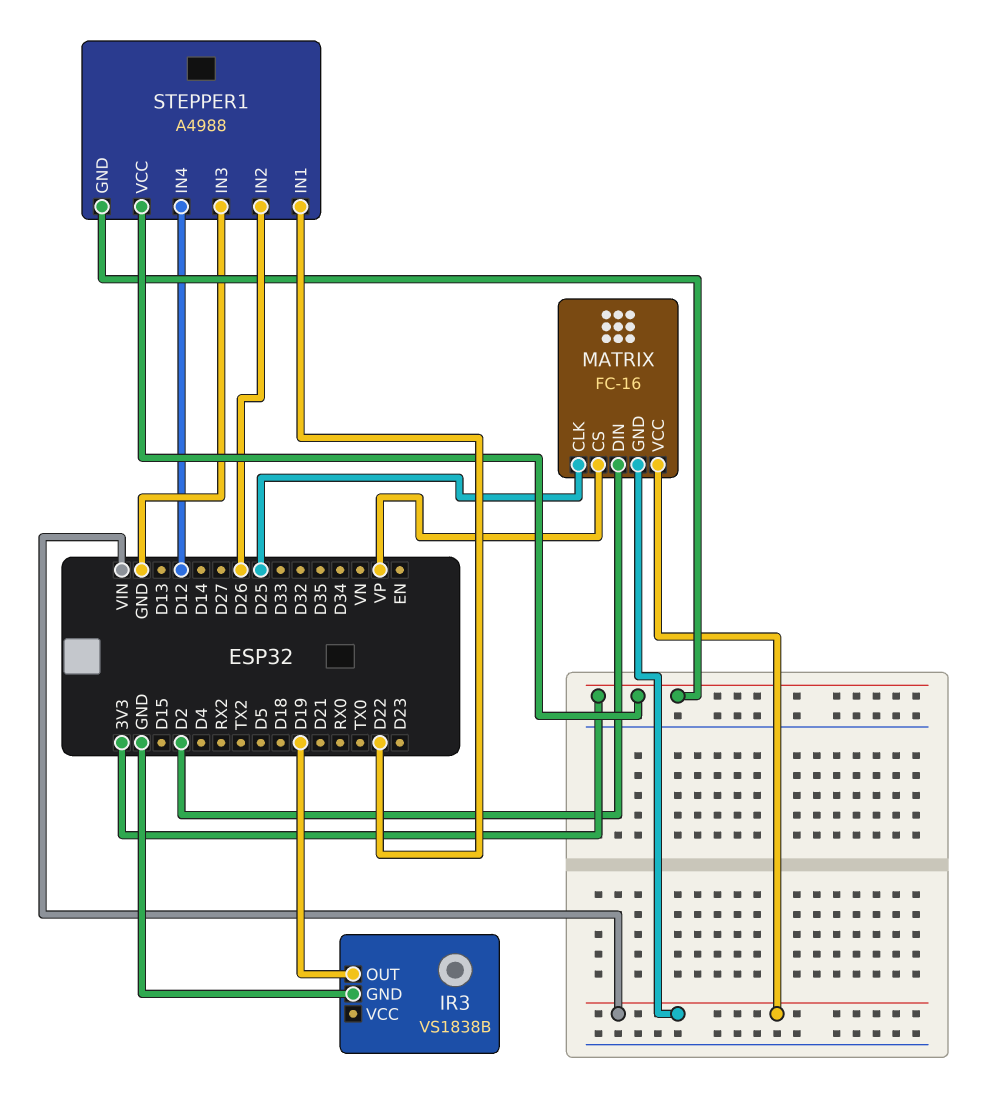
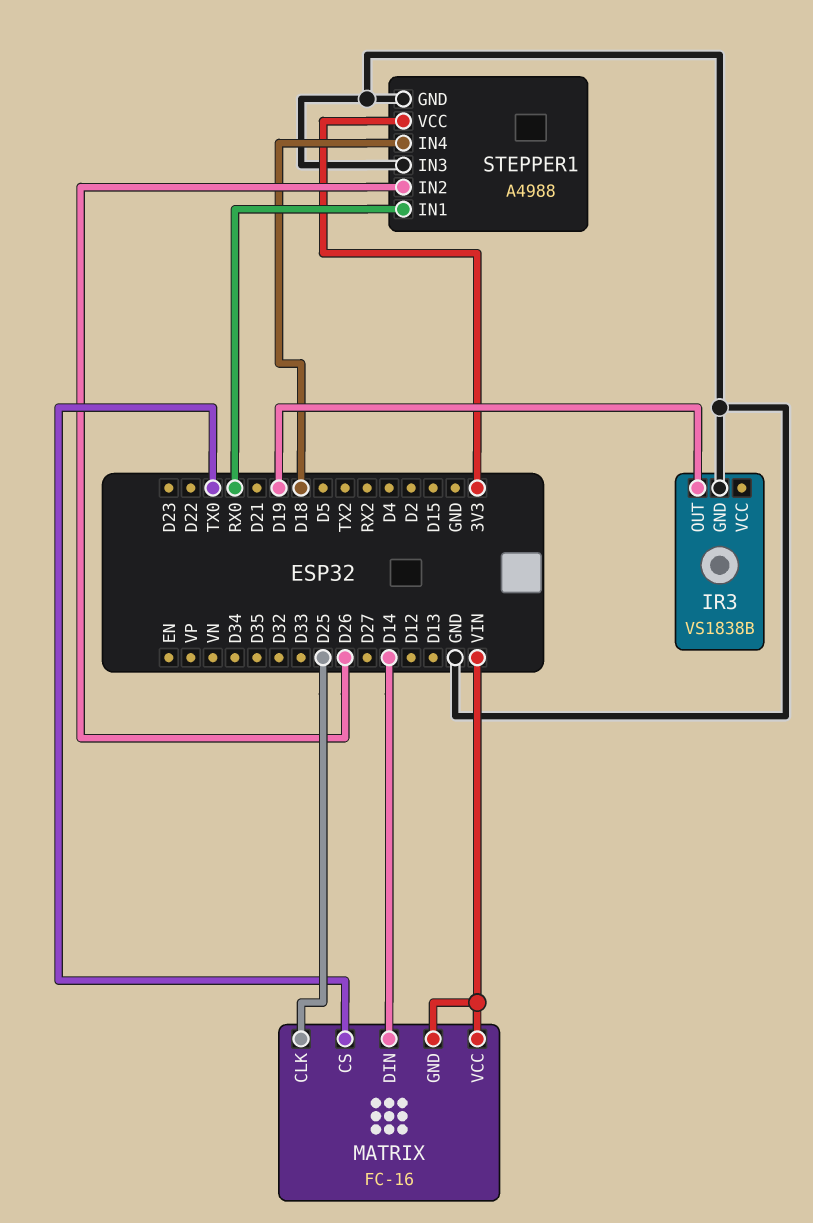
MATRIX pin CS: VP -> TX0
MATRIX pin DIN: D2 -> D14
STEPPER1 pin GND: 3V3 -> GND
STEPPER1 pin IN1: D22 -> RX0
STEPPER1 pin IN4: D12 -> D18

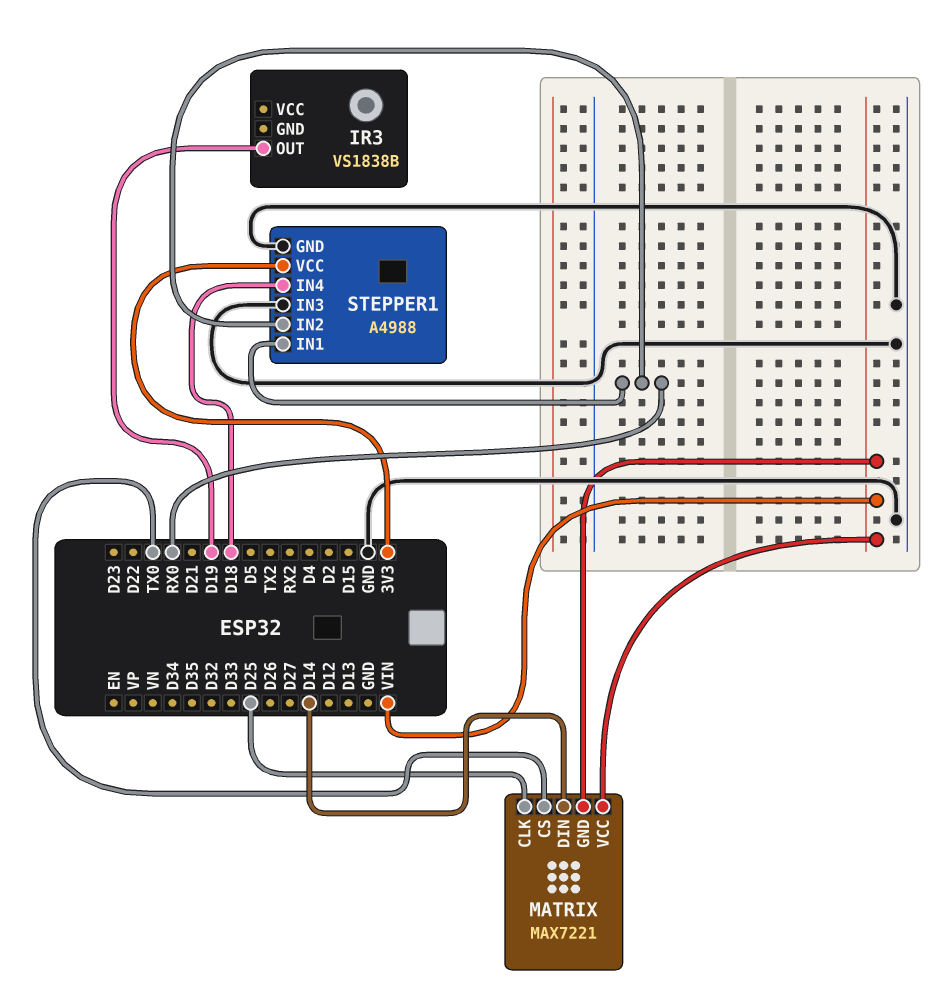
IR3 pin GND: GND -> none
MATRIX: FC-16 -> MAX7221
STEPPER1 pin IN2: D26 -> RX0

